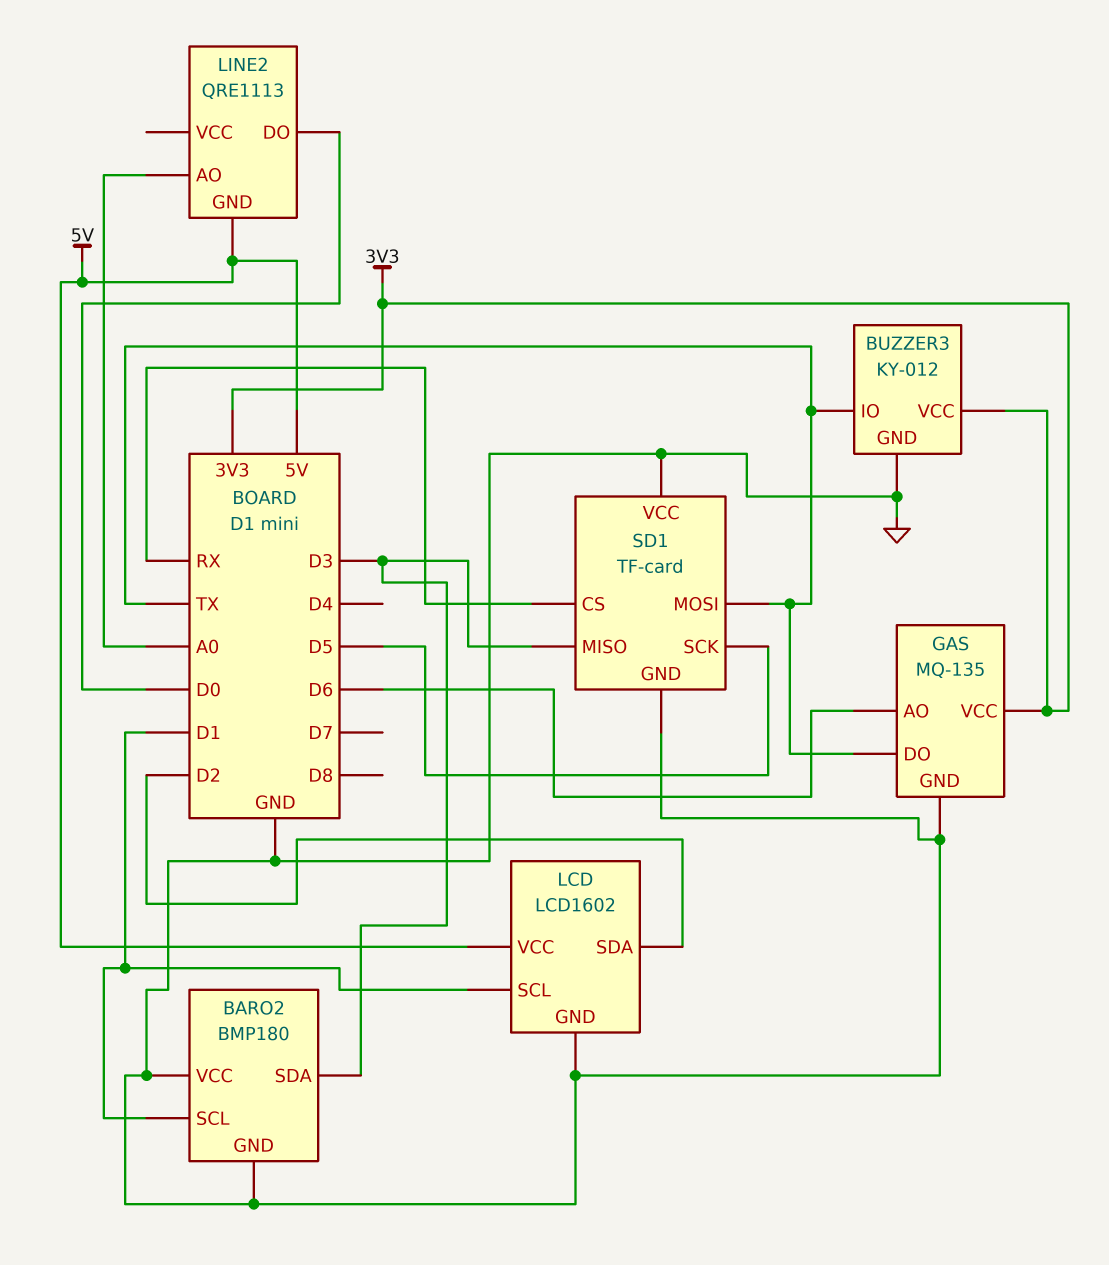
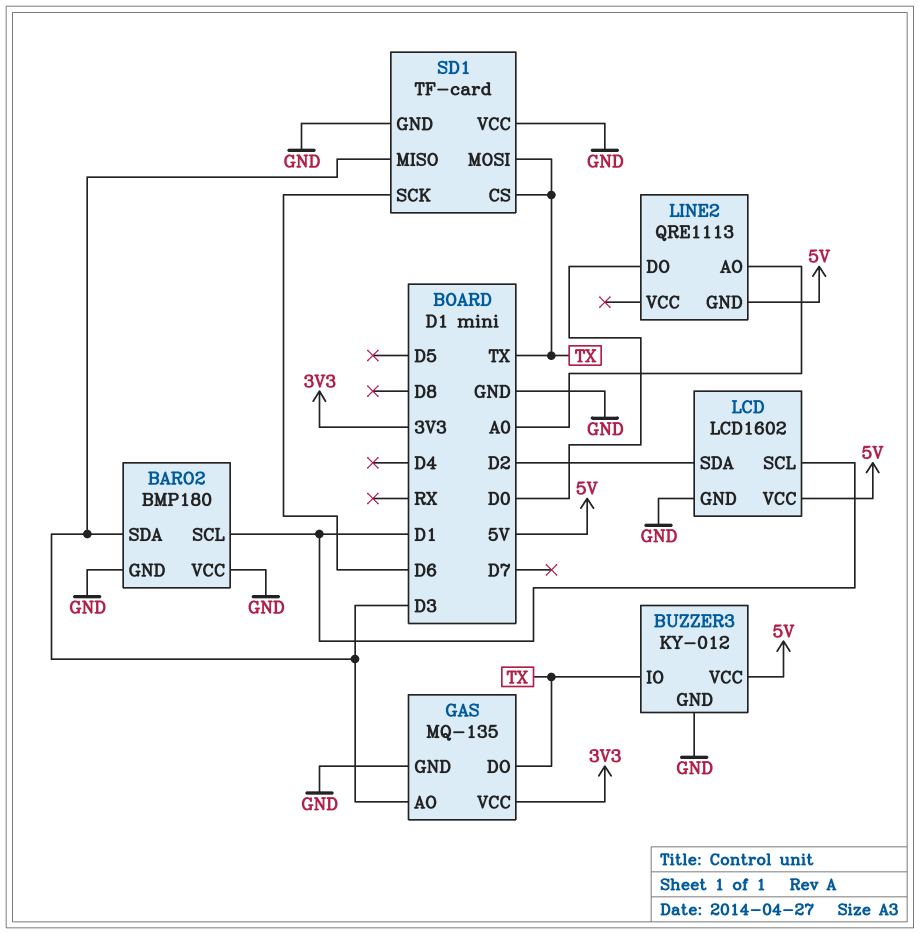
BUZZER3 pin VCC: 3V3 -> 5V
GAS pin AO: D6 -> D3
SD1 pin CS: RX -> TX
SD1 pin SCK: D5 -> D6

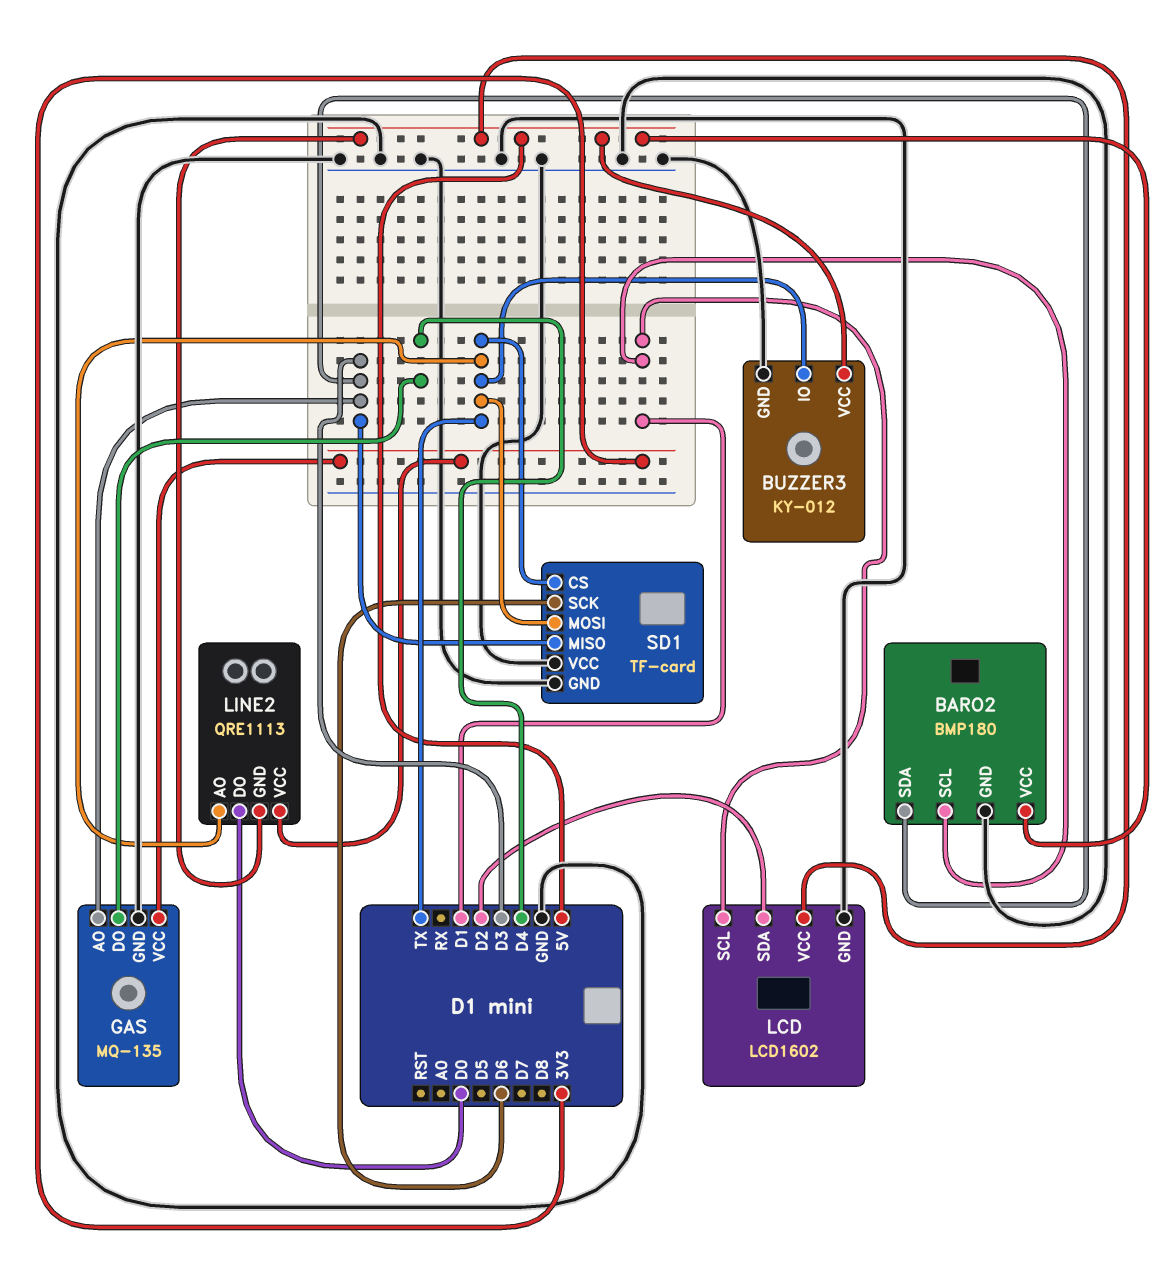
BARO2 pin VCC: GND -> 5V
GAS pin DO: TX -> D4
LINE2 pin AO: A0 -> TX
LINE2 pin VCC: none -> 3V3

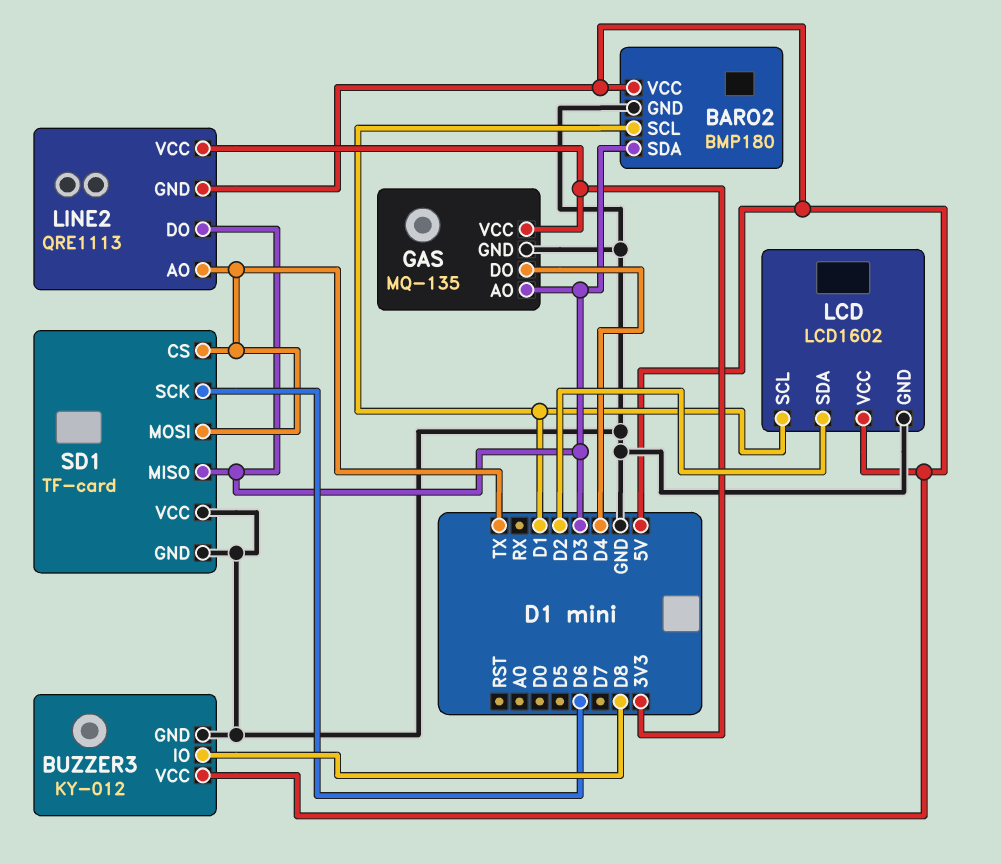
BUZZER3 pin IO: TX -> D8
LINE2 pin DO: D0 -> D3

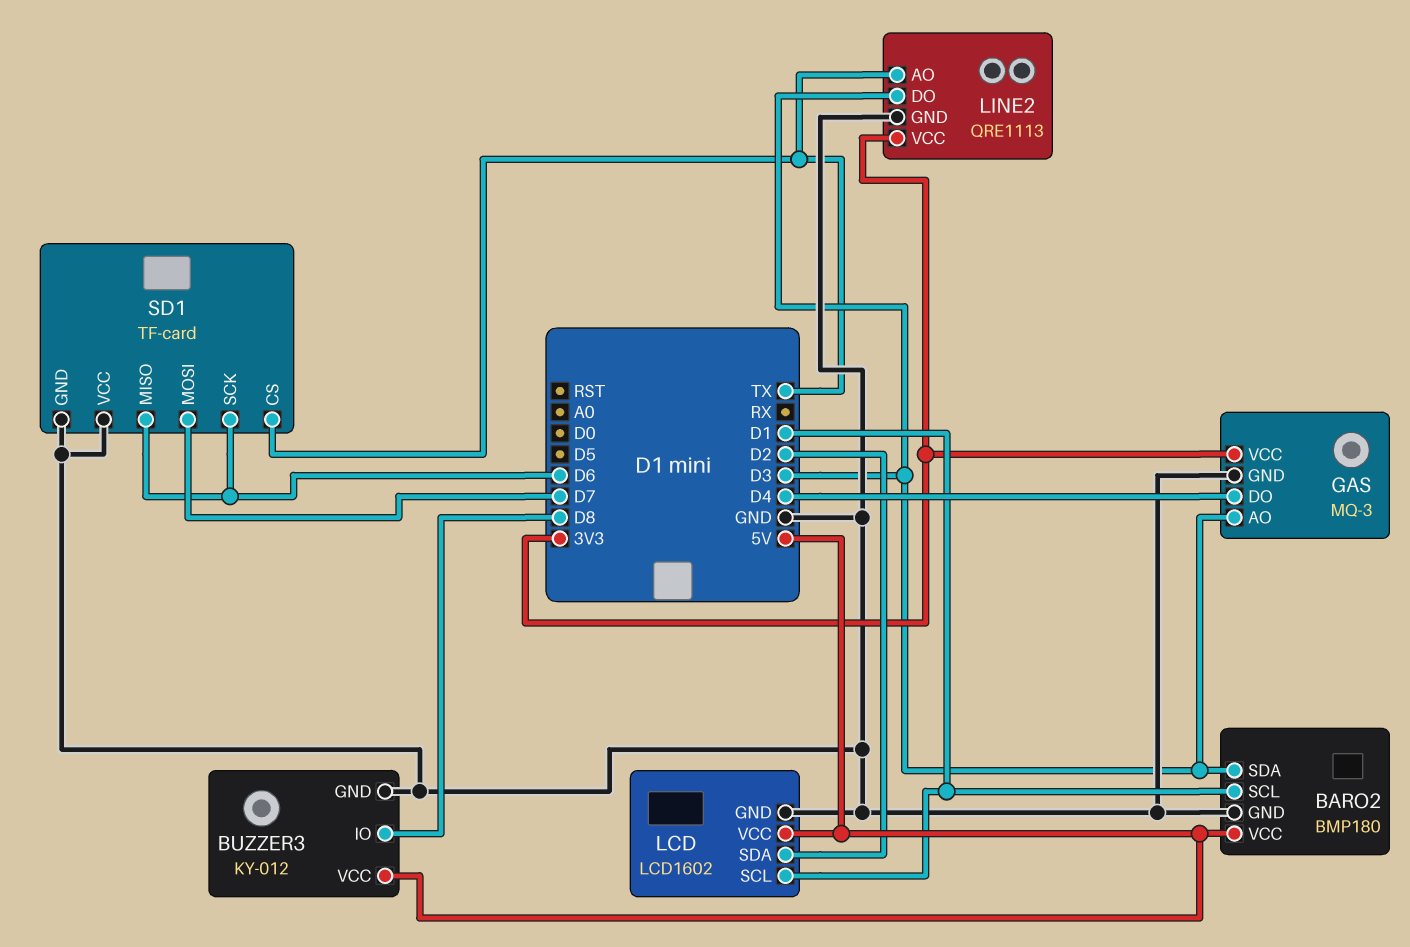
GAS: MQ-135 -> MQ-3
LINE2 pin GND: 5V -> GND
SD1 pin MISO: D3 -> D6
SD1 pin MOSI: TX -> D7

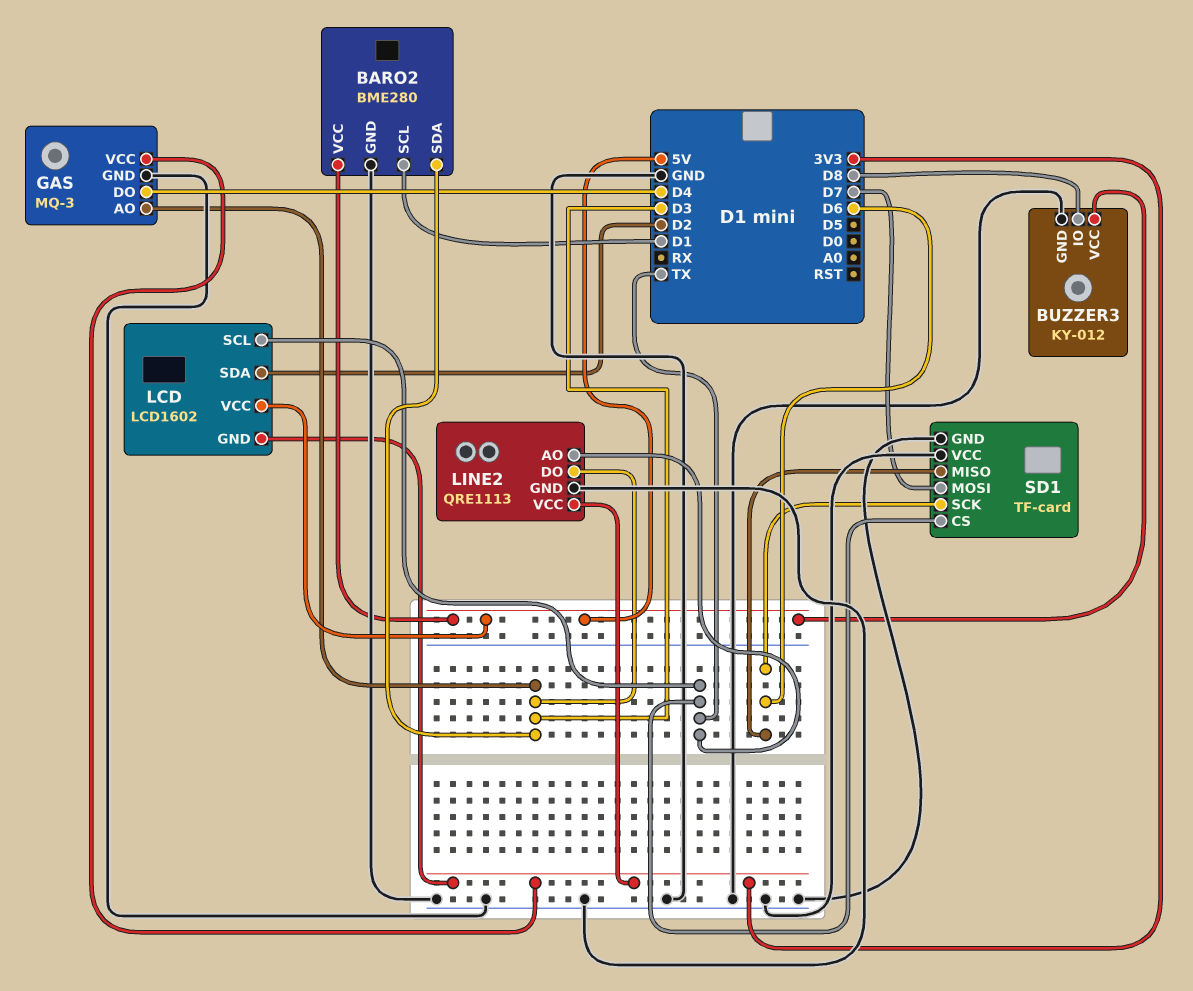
BARO2: BMP180 -> BME280
LCD pin GND: GND -> 3V3
LCD pin SCL: D1 -> TX

